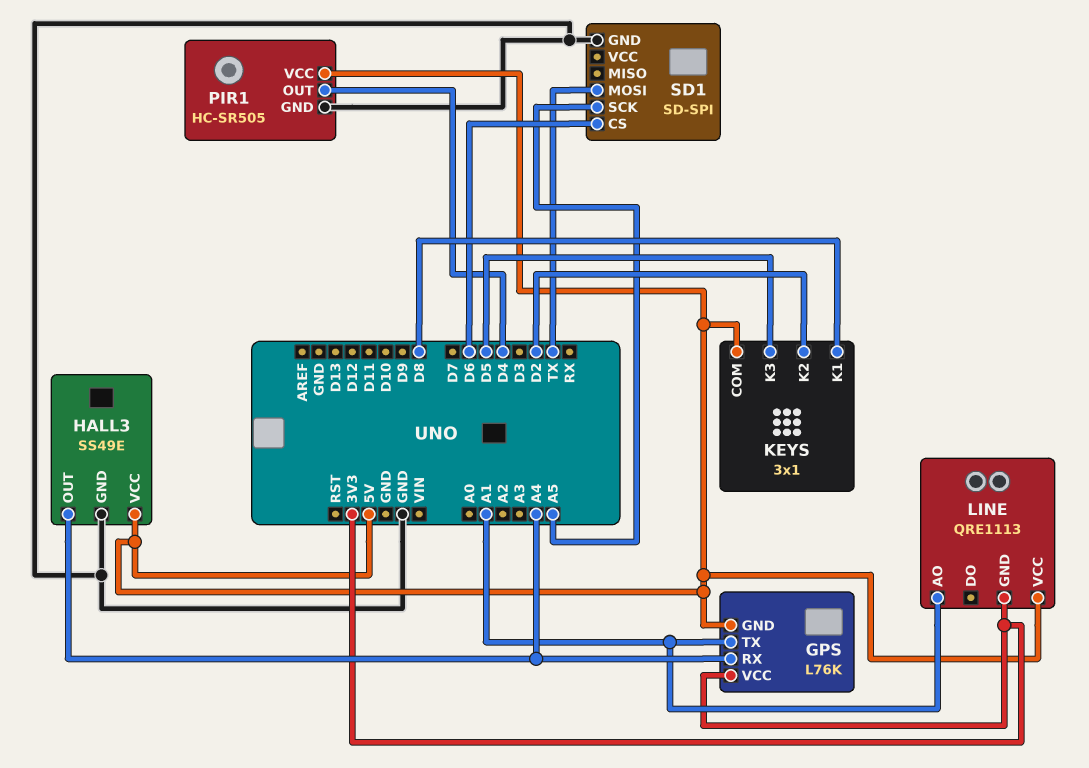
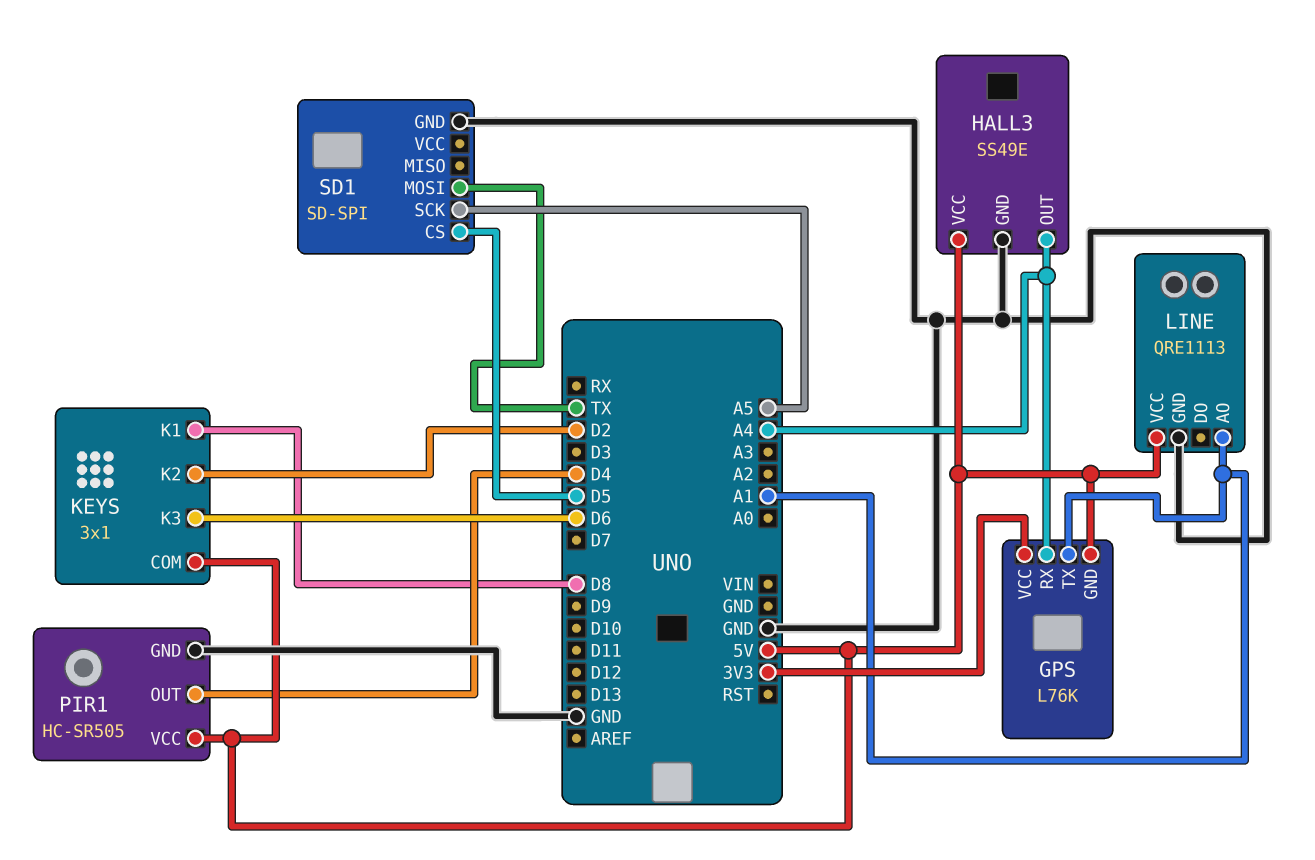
KEYS pin K3: D5 -> D6
LINE pin GND: 3V3 -> GND
SD1 pin CS: D6 -> D5

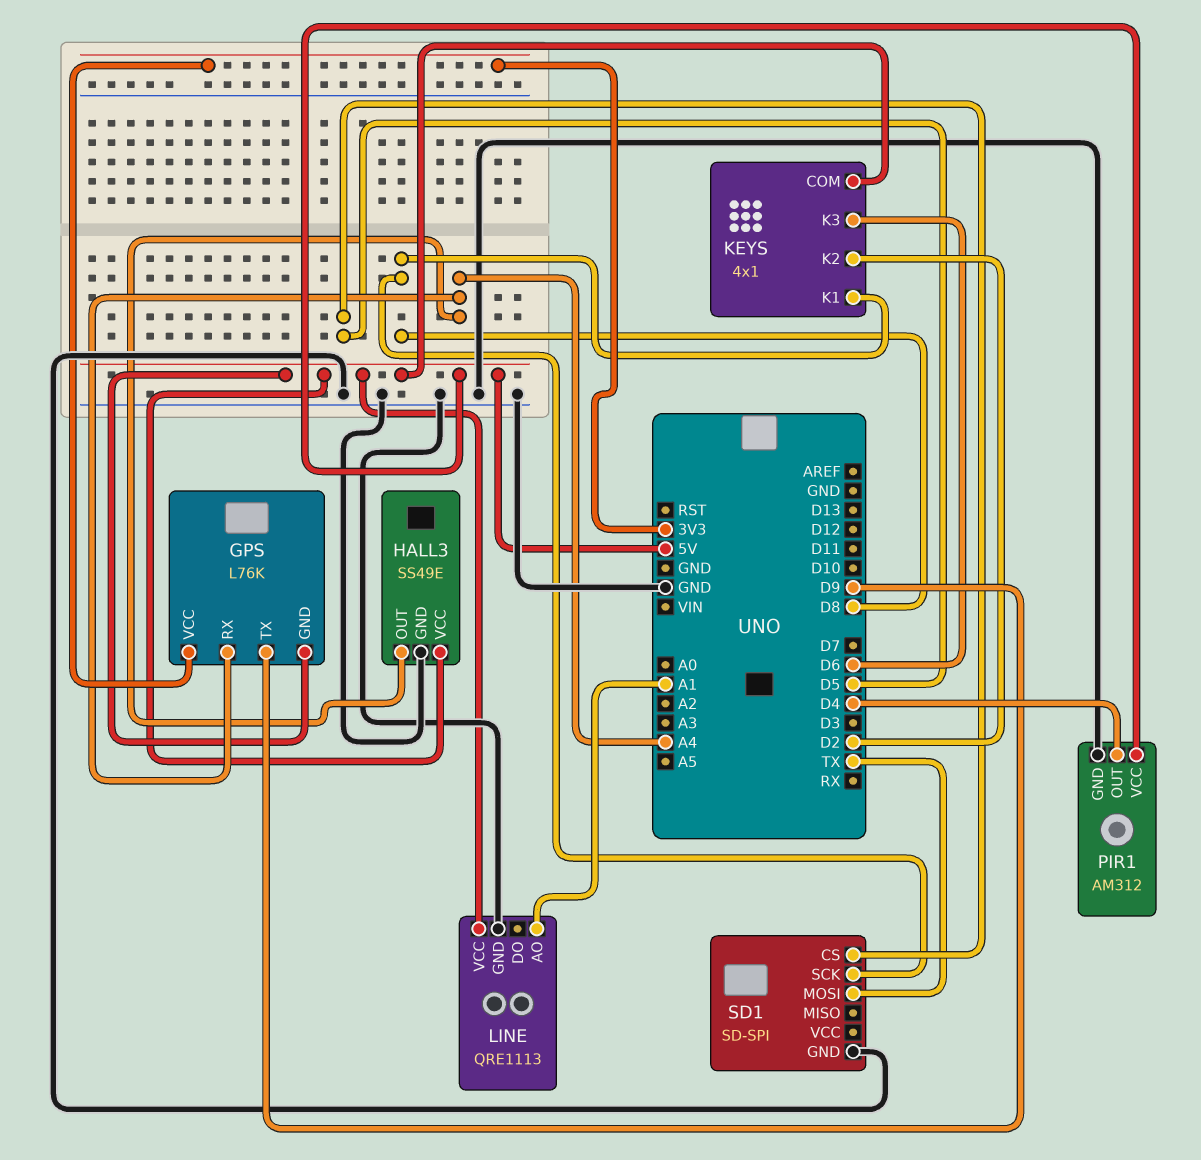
GPS pin TX: A1 -> D9
KEYS: 3x1 -> 4x1
PIR1: HC-SR505 -> AM312
SD1 pin SCK: A5 -> D8

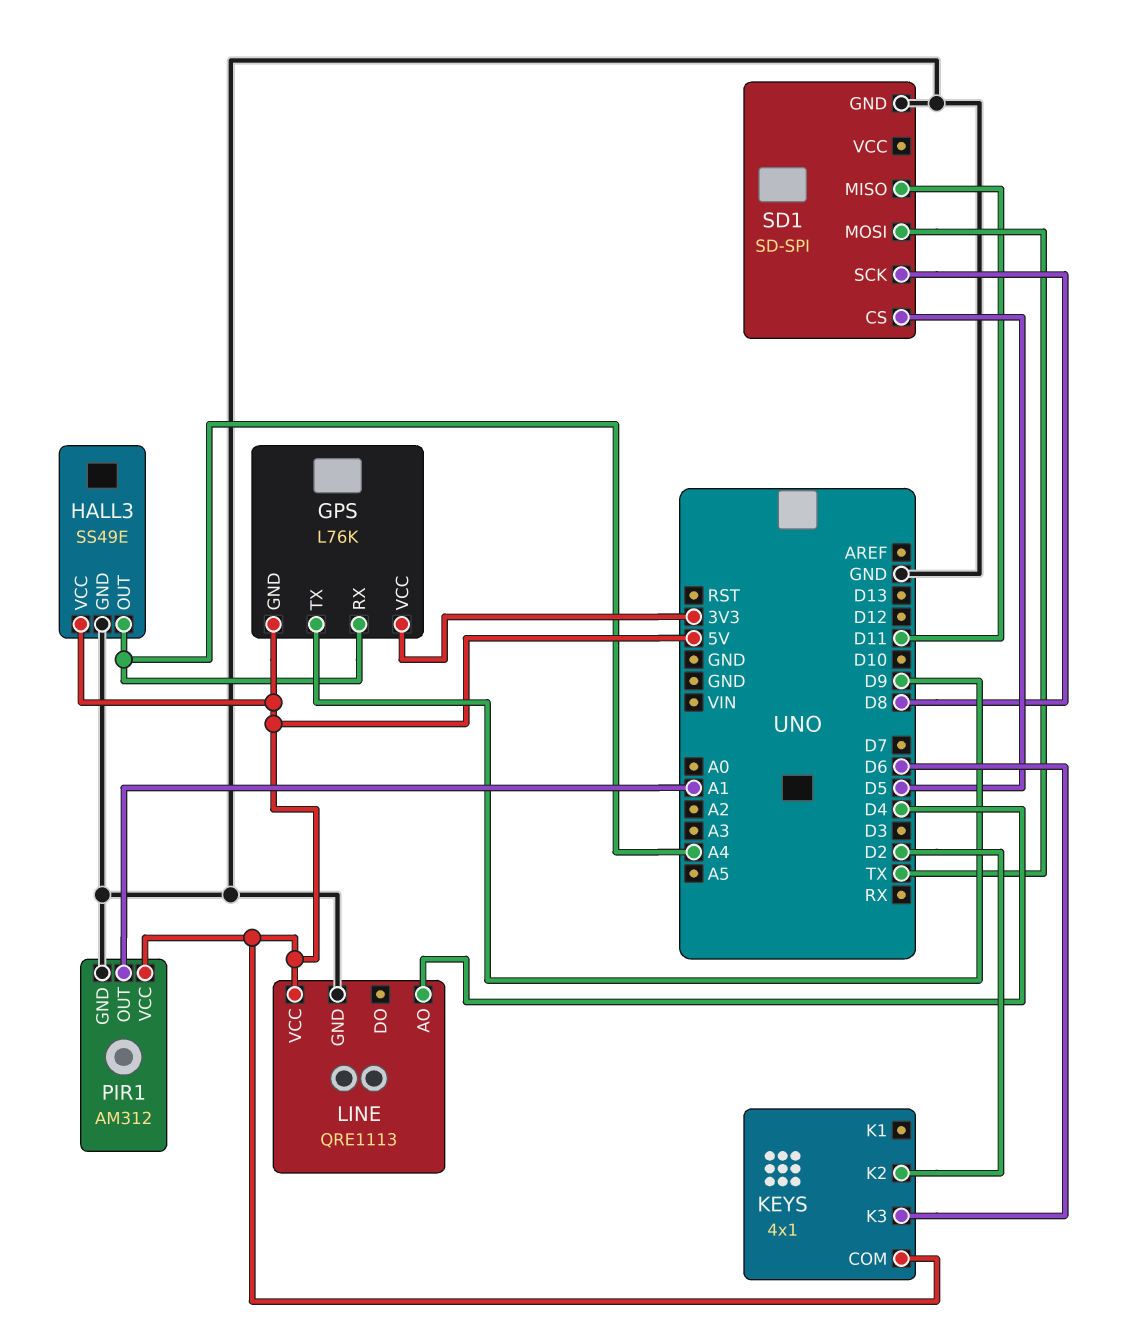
KEYS pin K1: D8 -> none
LINE pin AO: A1 -> D4
PIR1 pin OUT: D4 -> A1
SD1 pin MISO: none -> D11

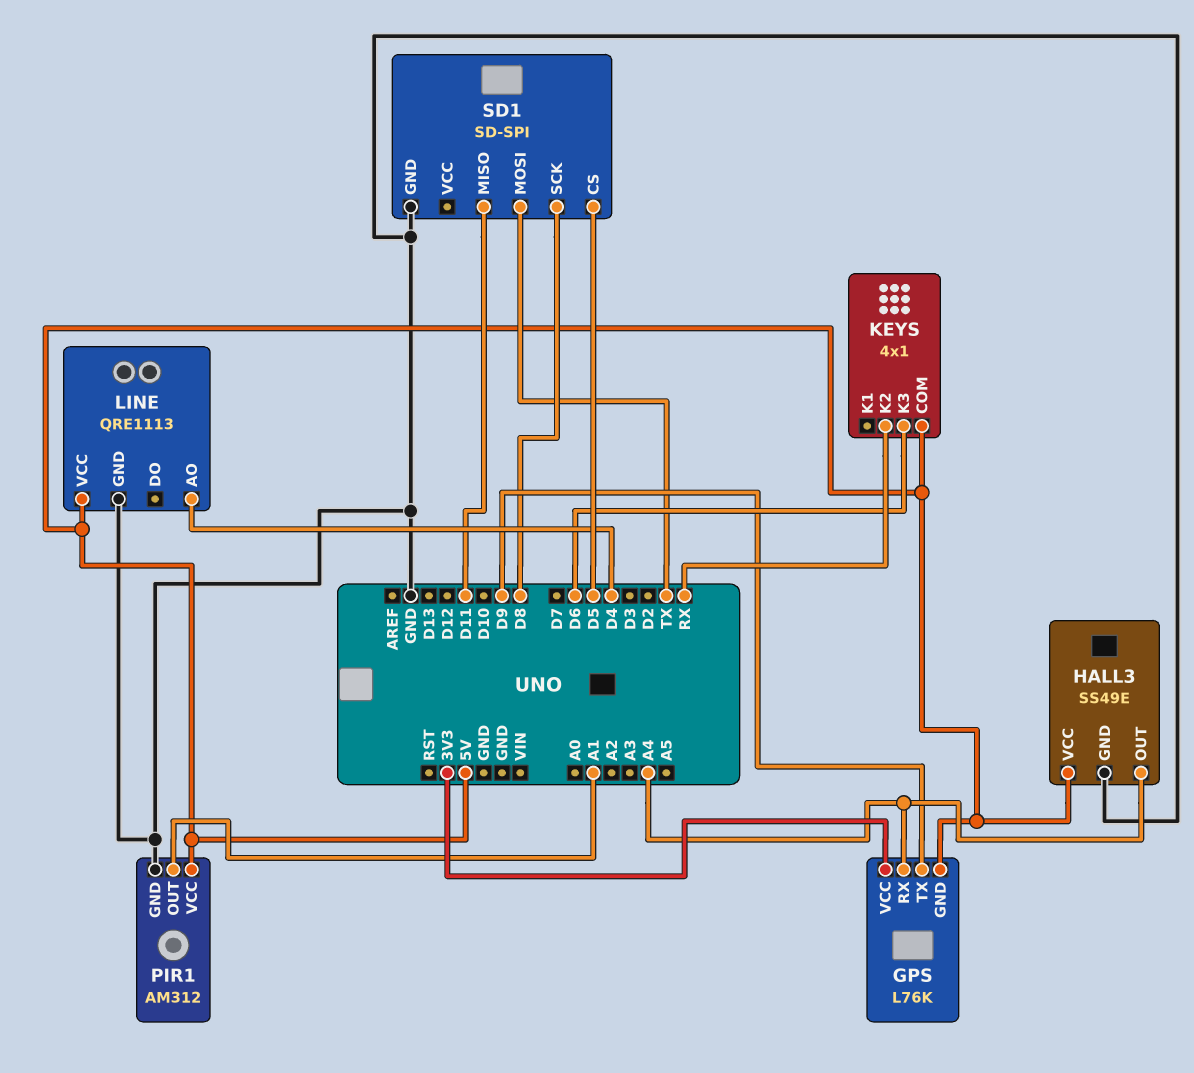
KEYS pin K2: D2 -> RX

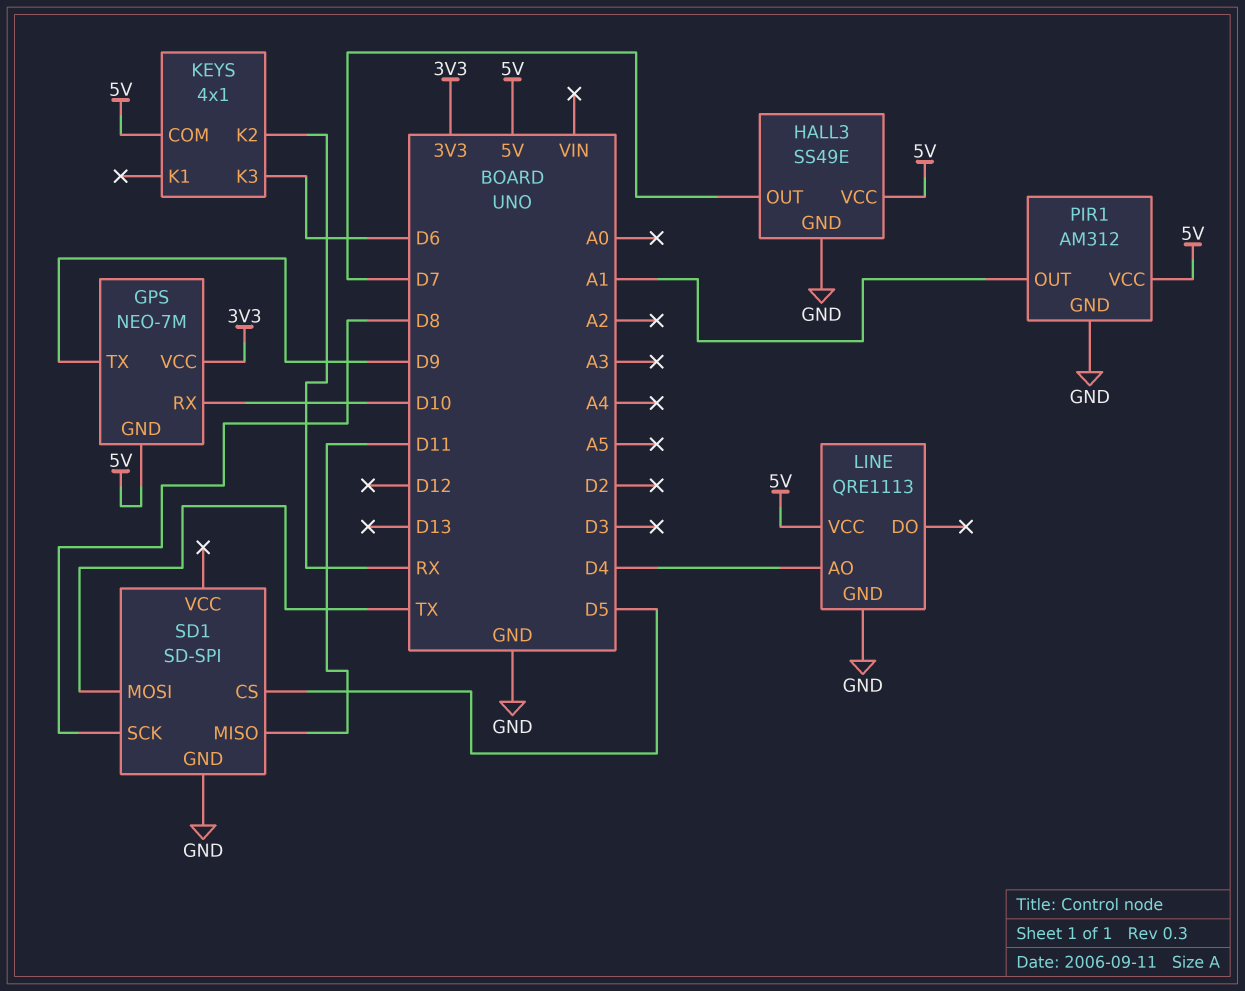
GPS: L76K -> NEO-7M
GPS pin RX: A4 -> D10
HALL3 pin OUT: A4 -> D7

